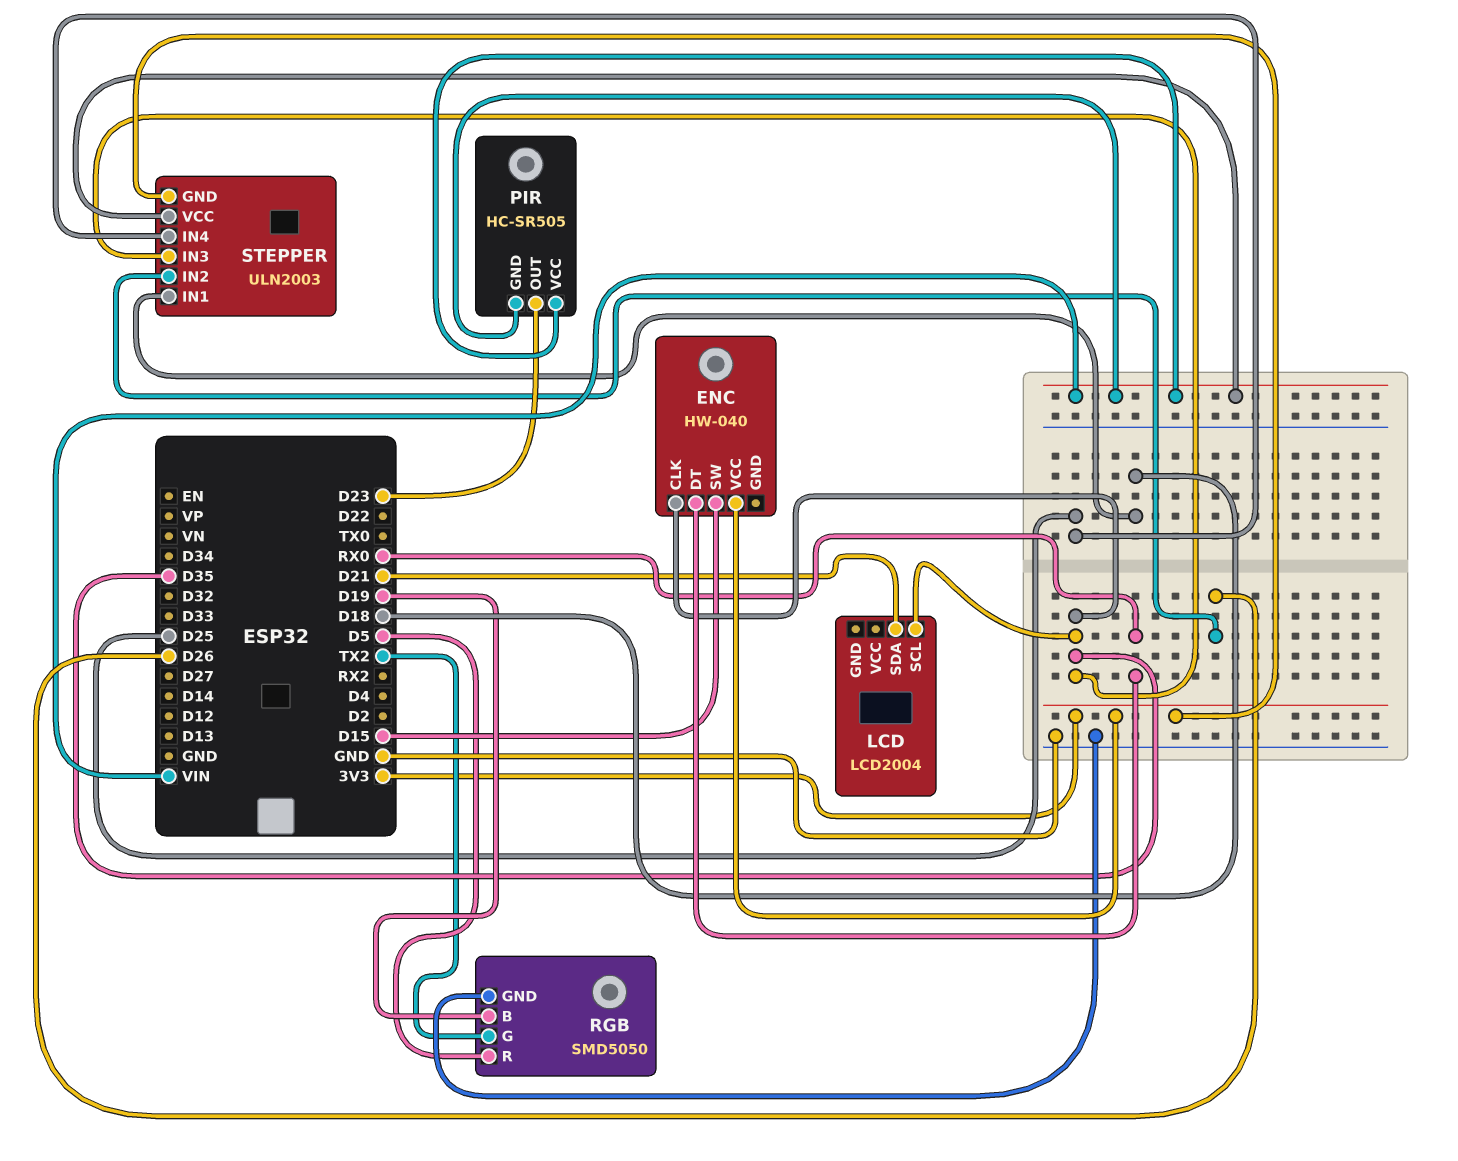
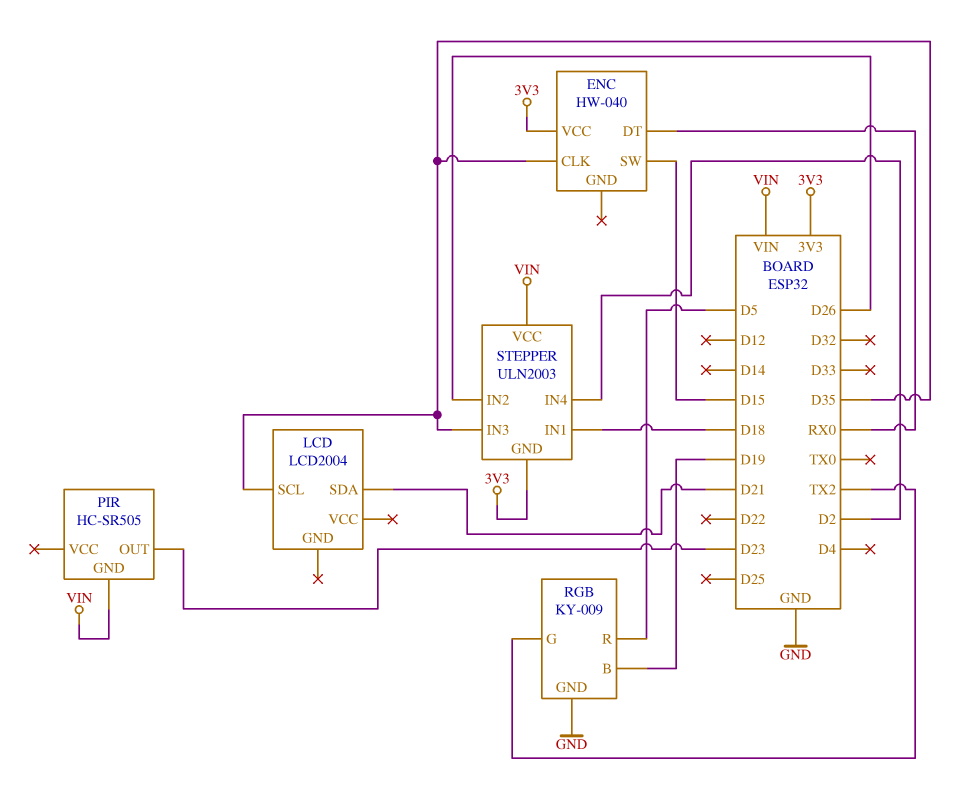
PIR pin VCC: VIN -> none
RGB: SMD5050 -> KY-009
STEPPER pin IN4: D25 -> D2

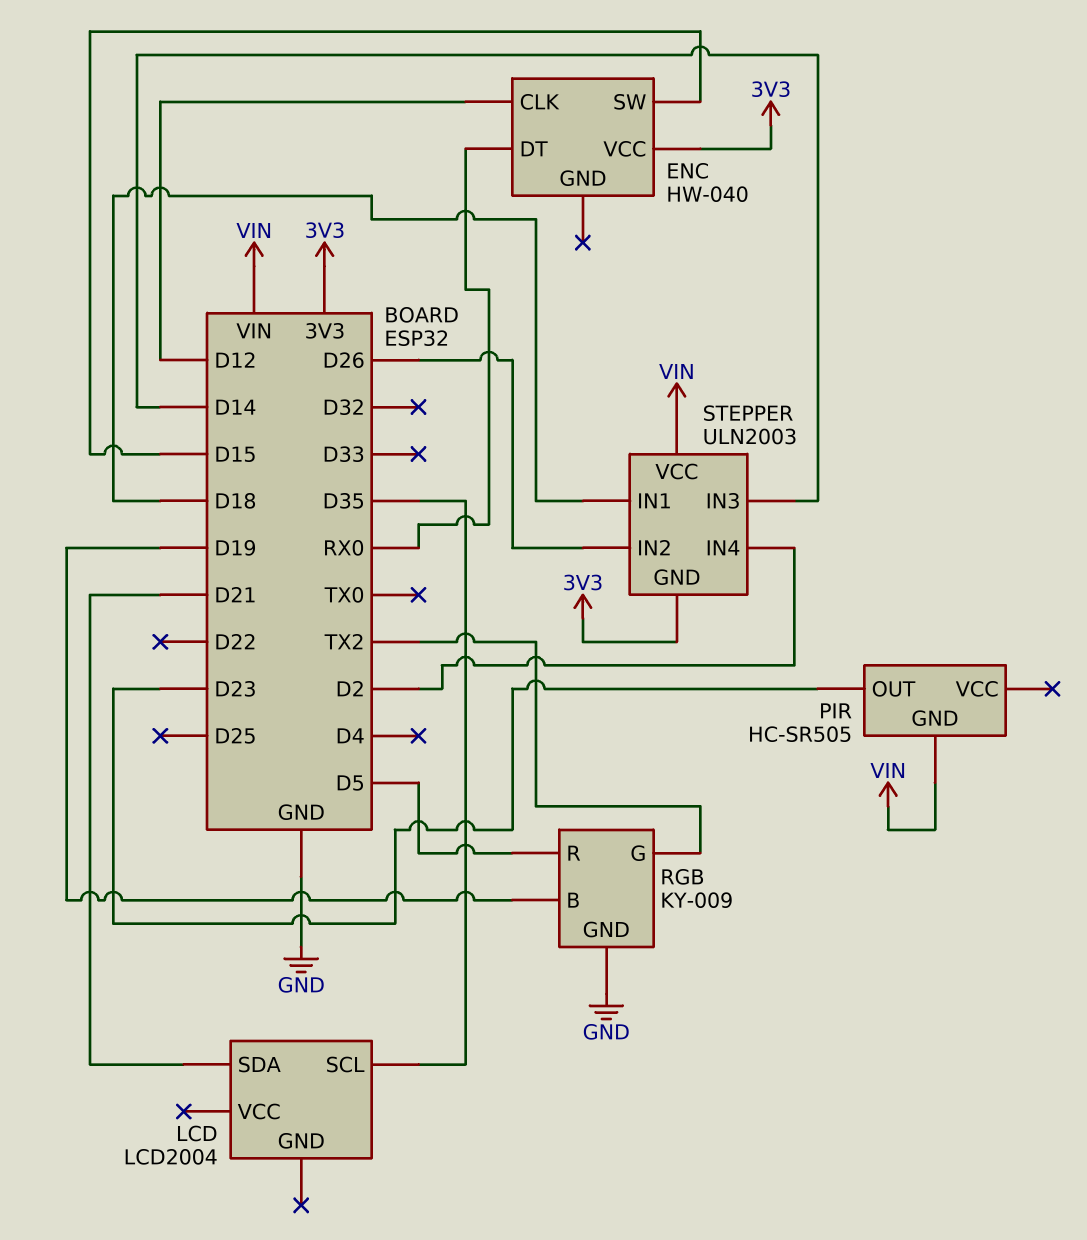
ENC pin CLK: D35 -> D12
STEPPER pin IN3: D35 -> D14

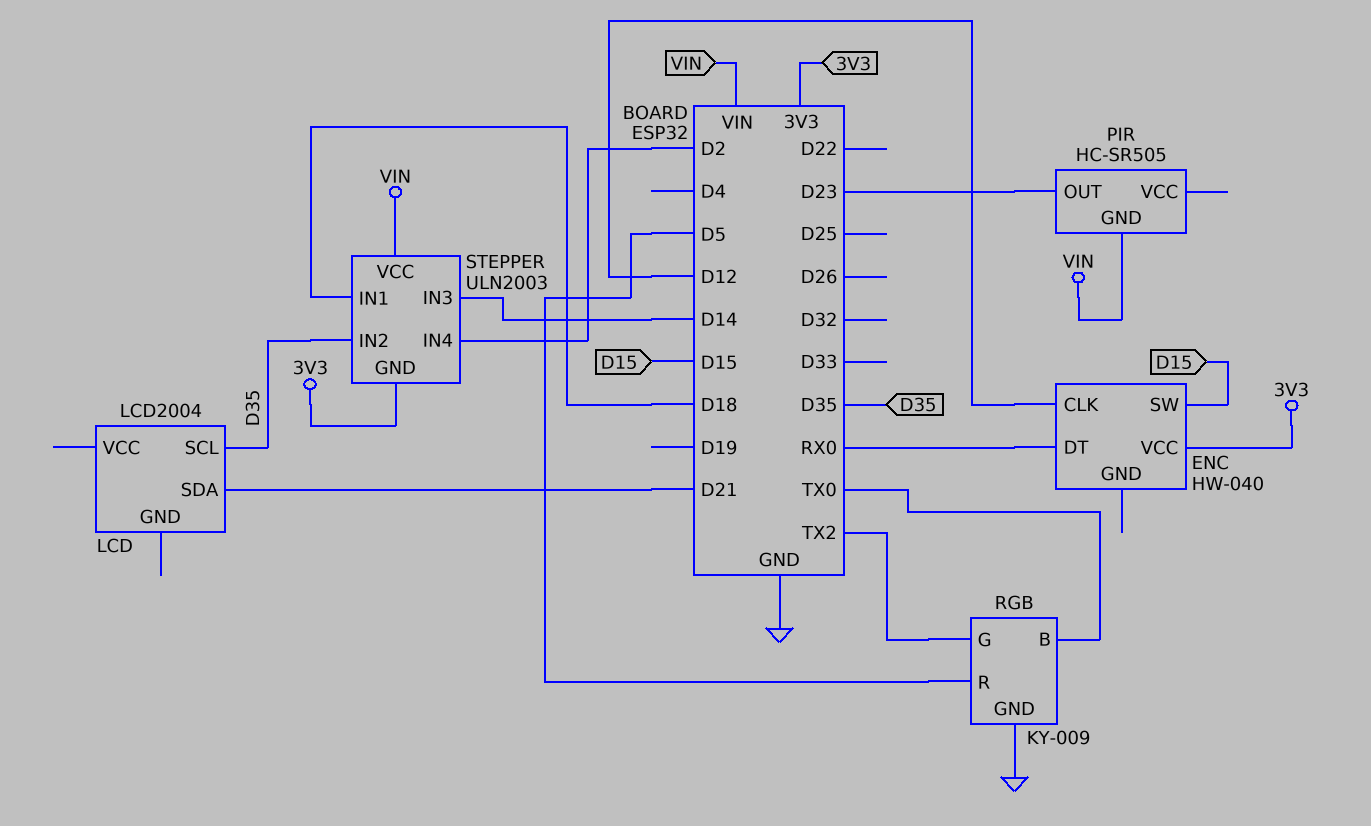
RGB pin B: D19 -> TX0
STEPPER pin IN2: D26 -> D35

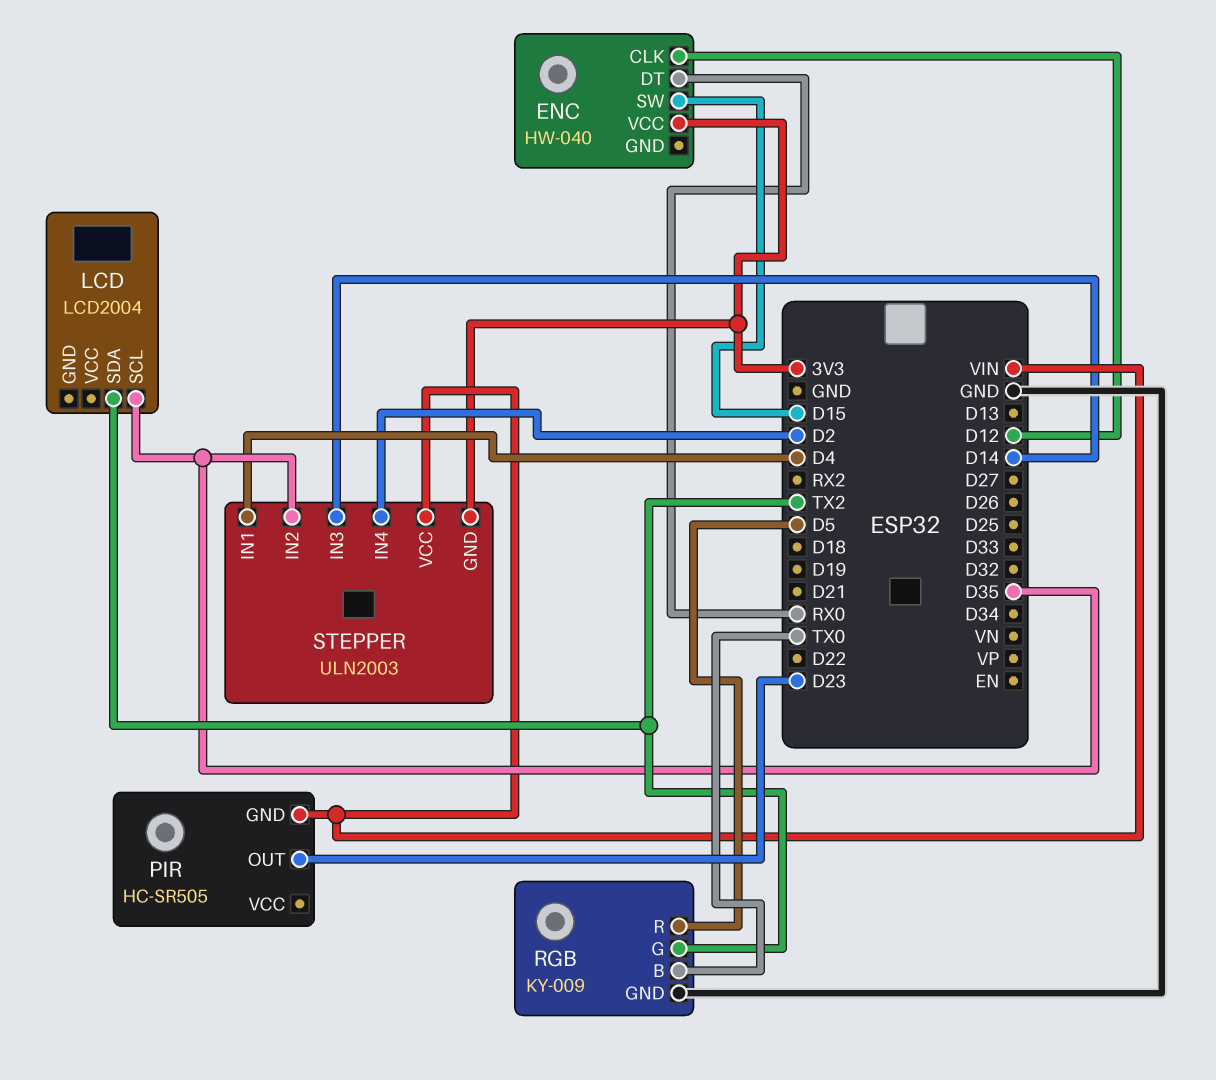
LCD pin SDA: D21 -> TX2
STEPPER pin IN1: D18 -> D4

